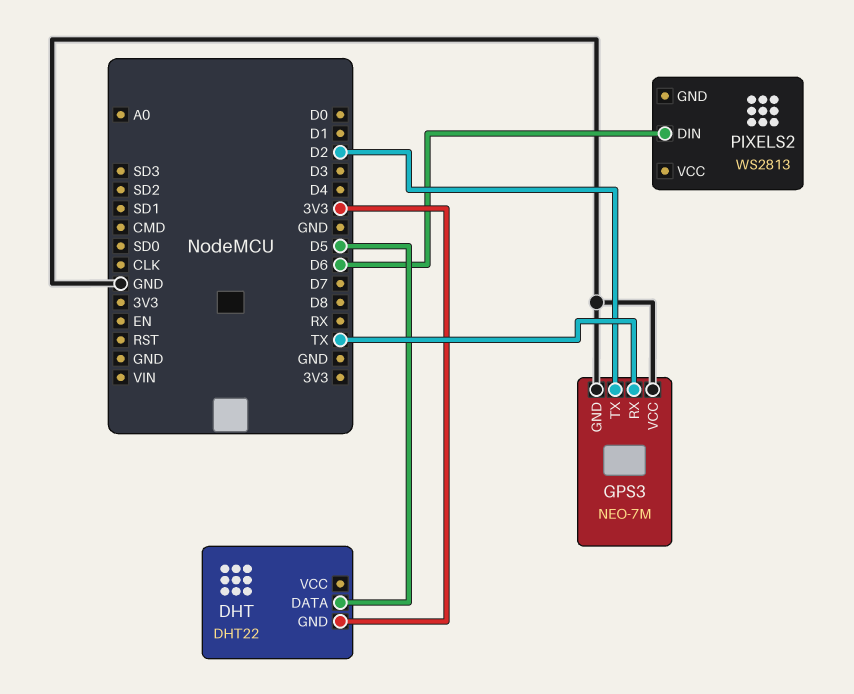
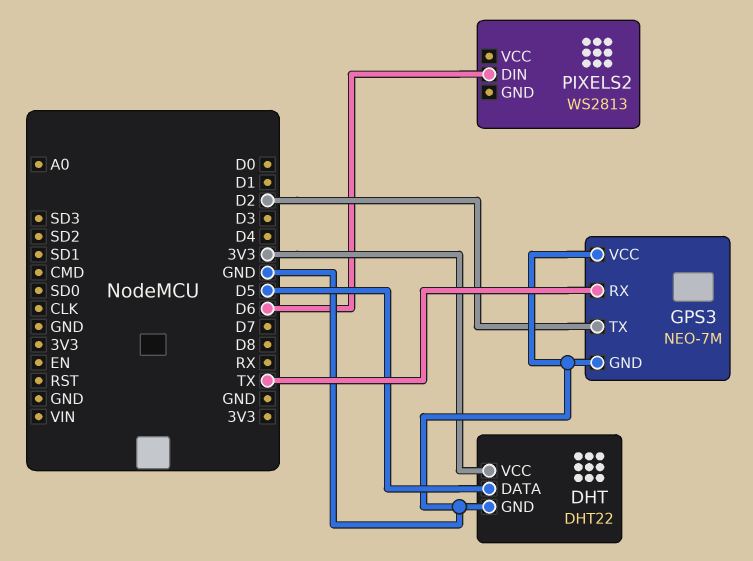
DHT pin GND: 3V3 -> GND
DHT pin VCC: none -> 3V3

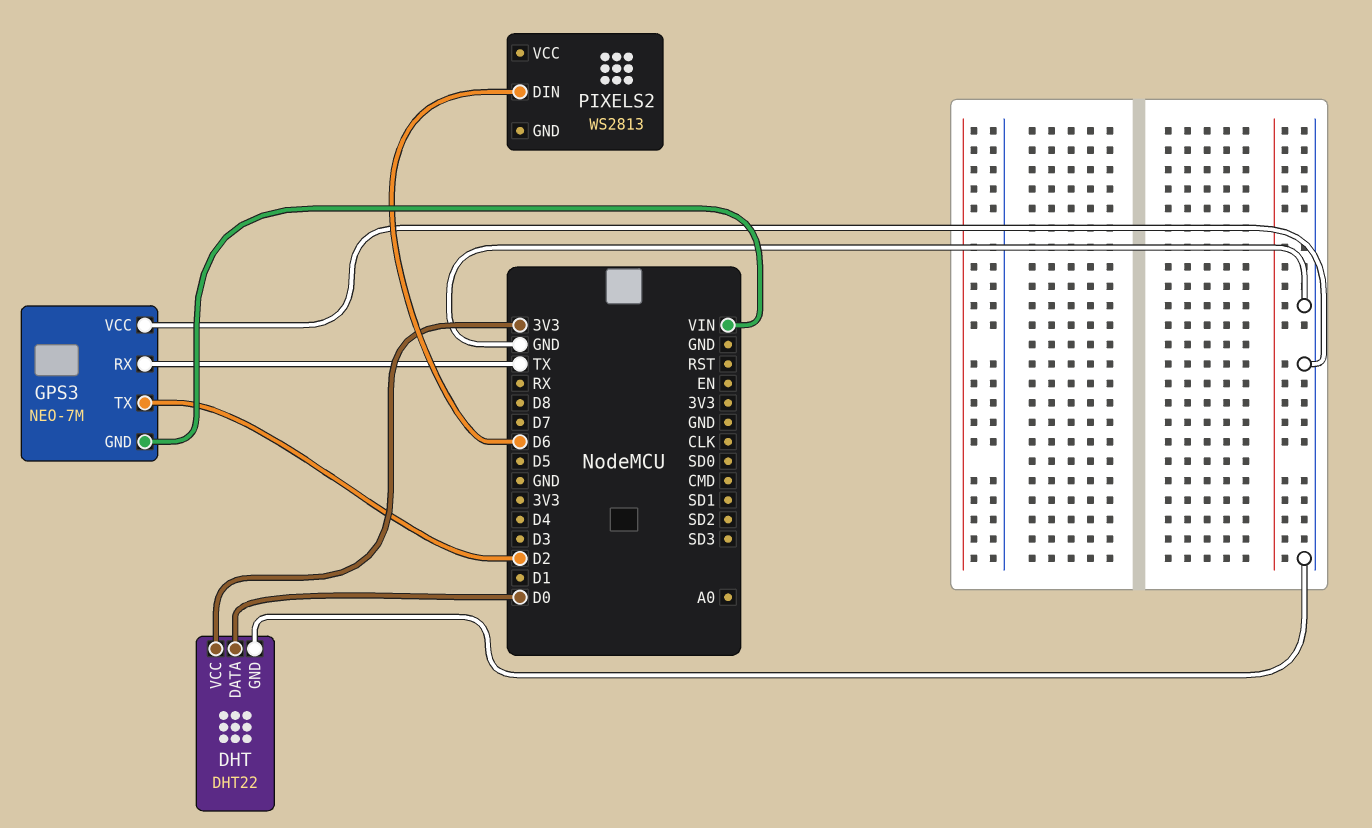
DHT pin DATA: D5 -> D0
GPS3 pin GND: GND -> VIN

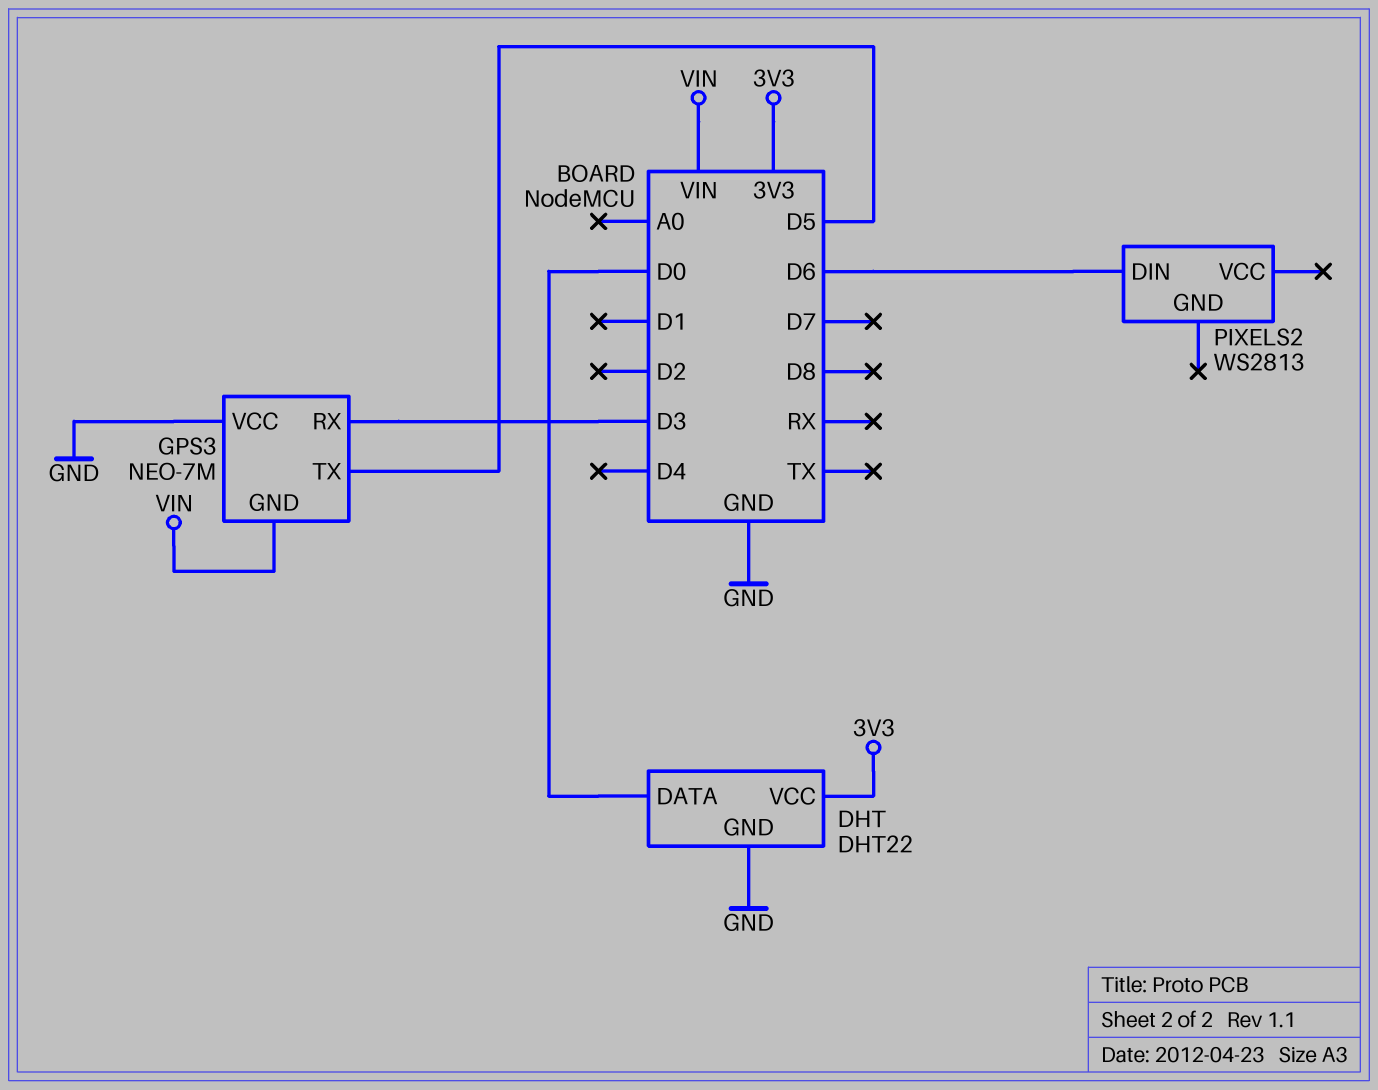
GPS3 pin RX: TX -> D3
GPS3 pin TX: D2 -> D5

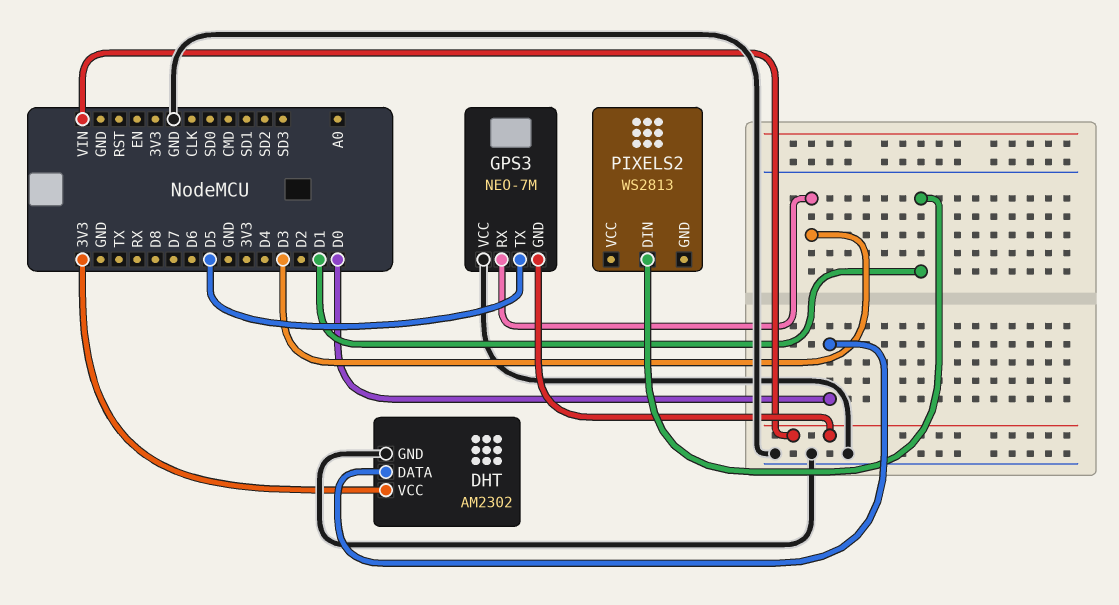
DHT: DHT22 -> AM2302
PIXELS2 pin DIN: D6 -> D1

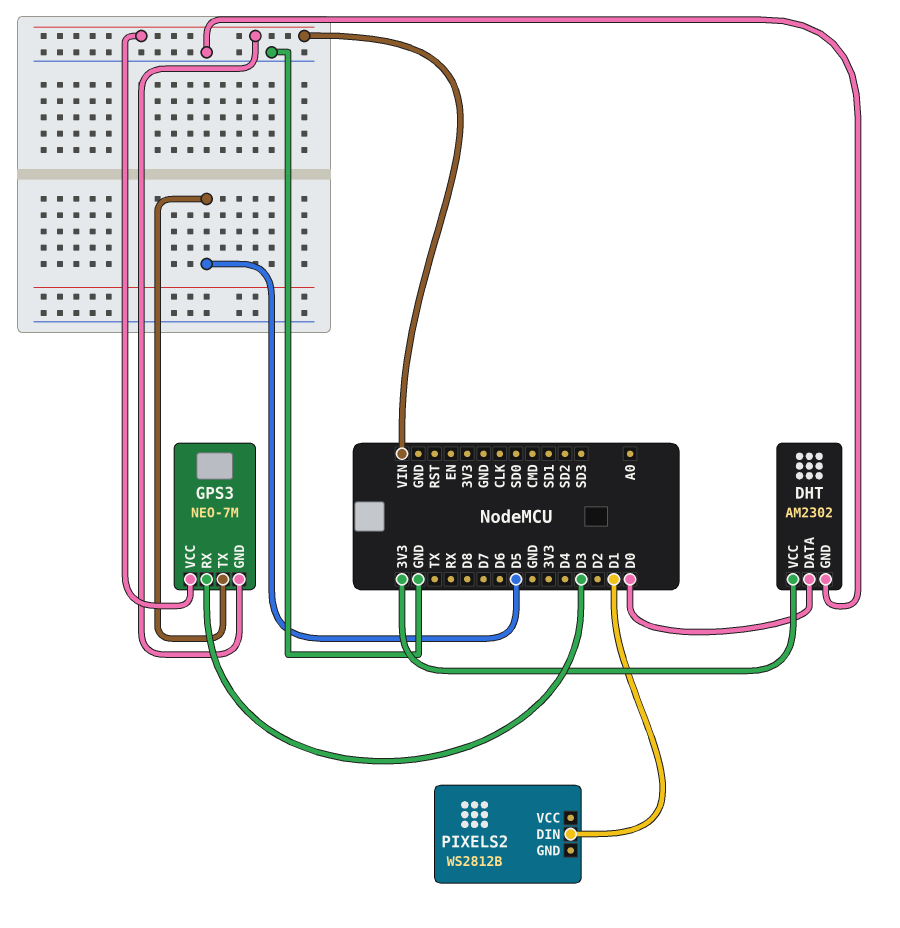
GPS3 pin VCC: GND -> VIN
PIXELS2: WS2813 -> WS2812B

